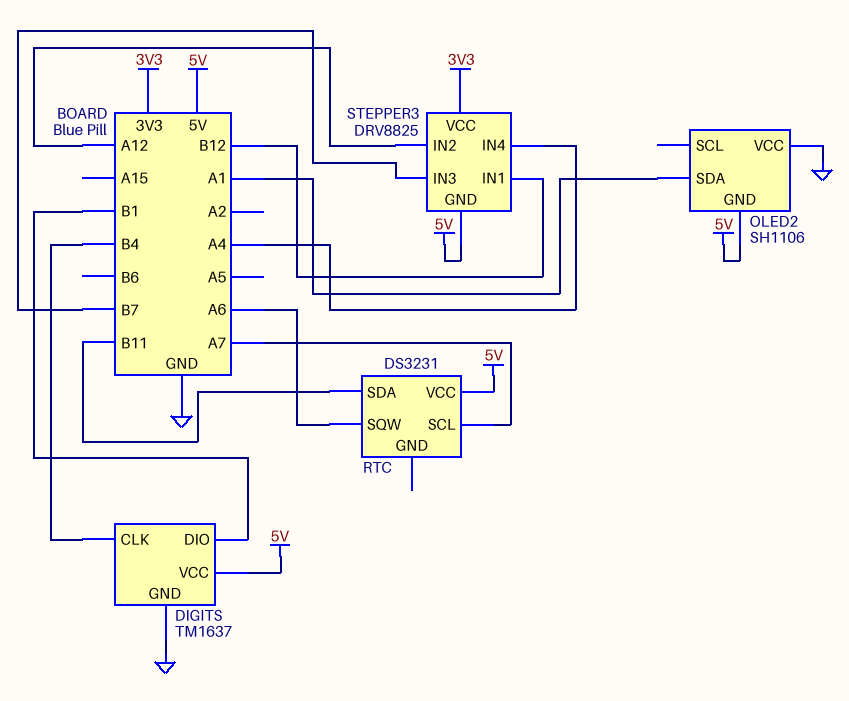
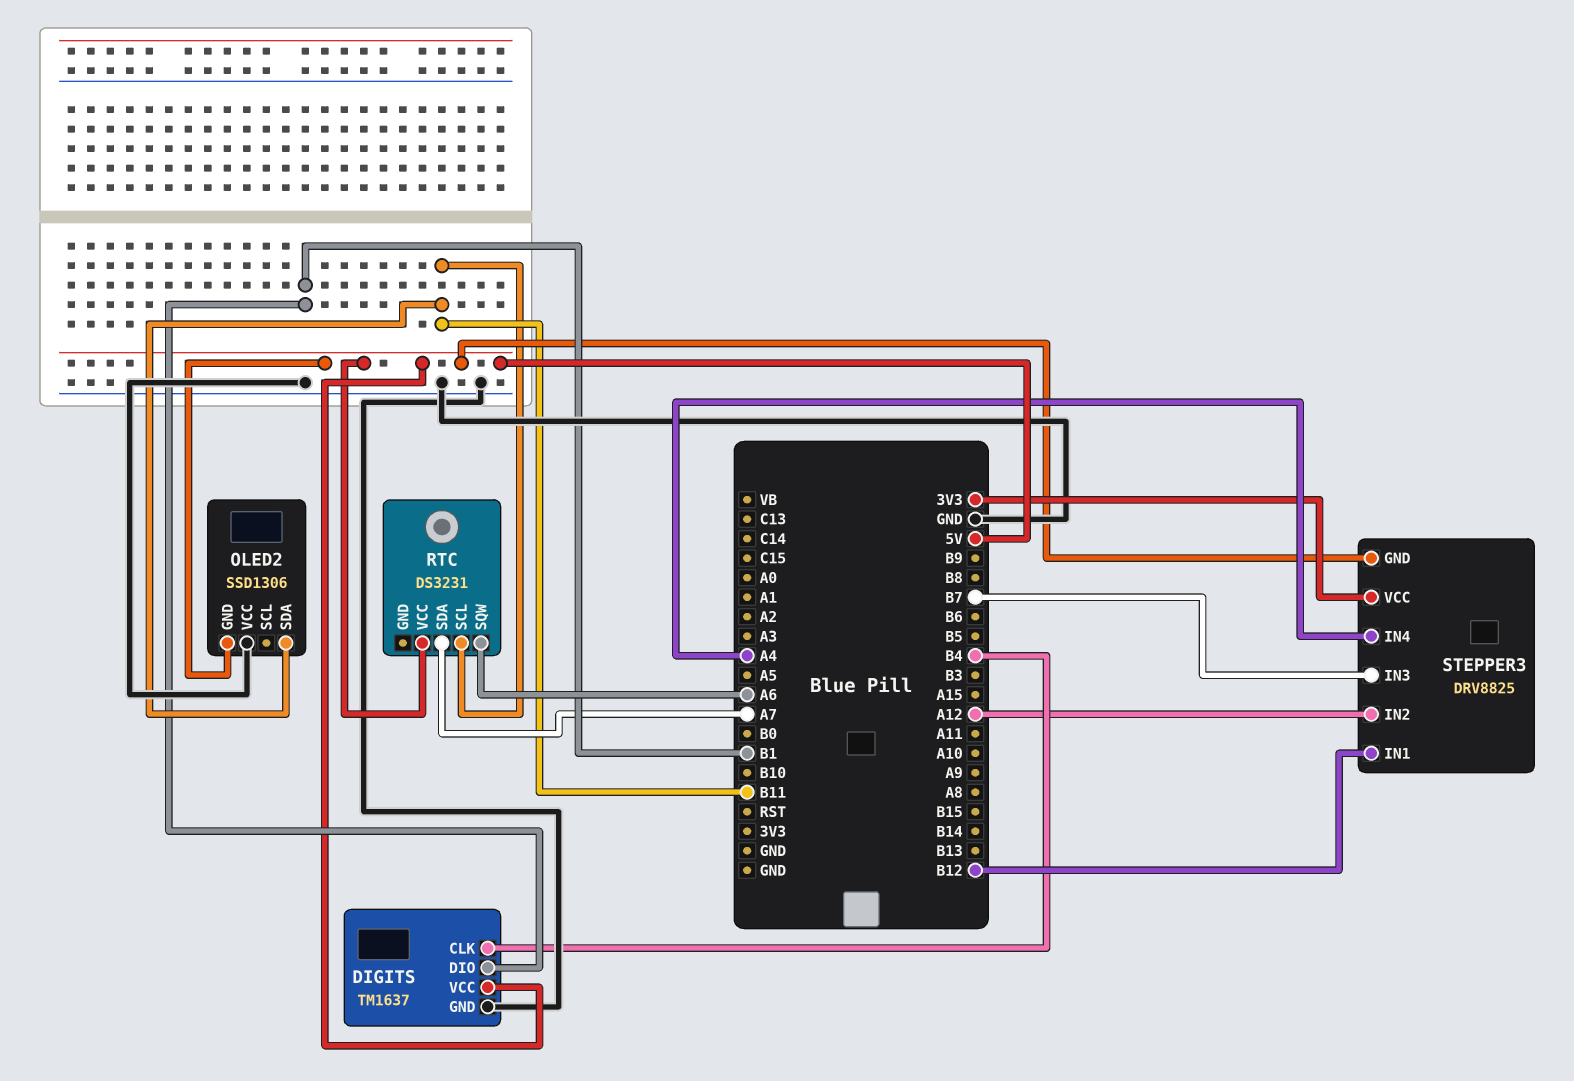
OLED2: SH1106 -> SSD1306
OLED2 pin SDA: A1 -> B11
RTC pin SCL: A7 -> B11
RTC pin SDA: B11 -> A7

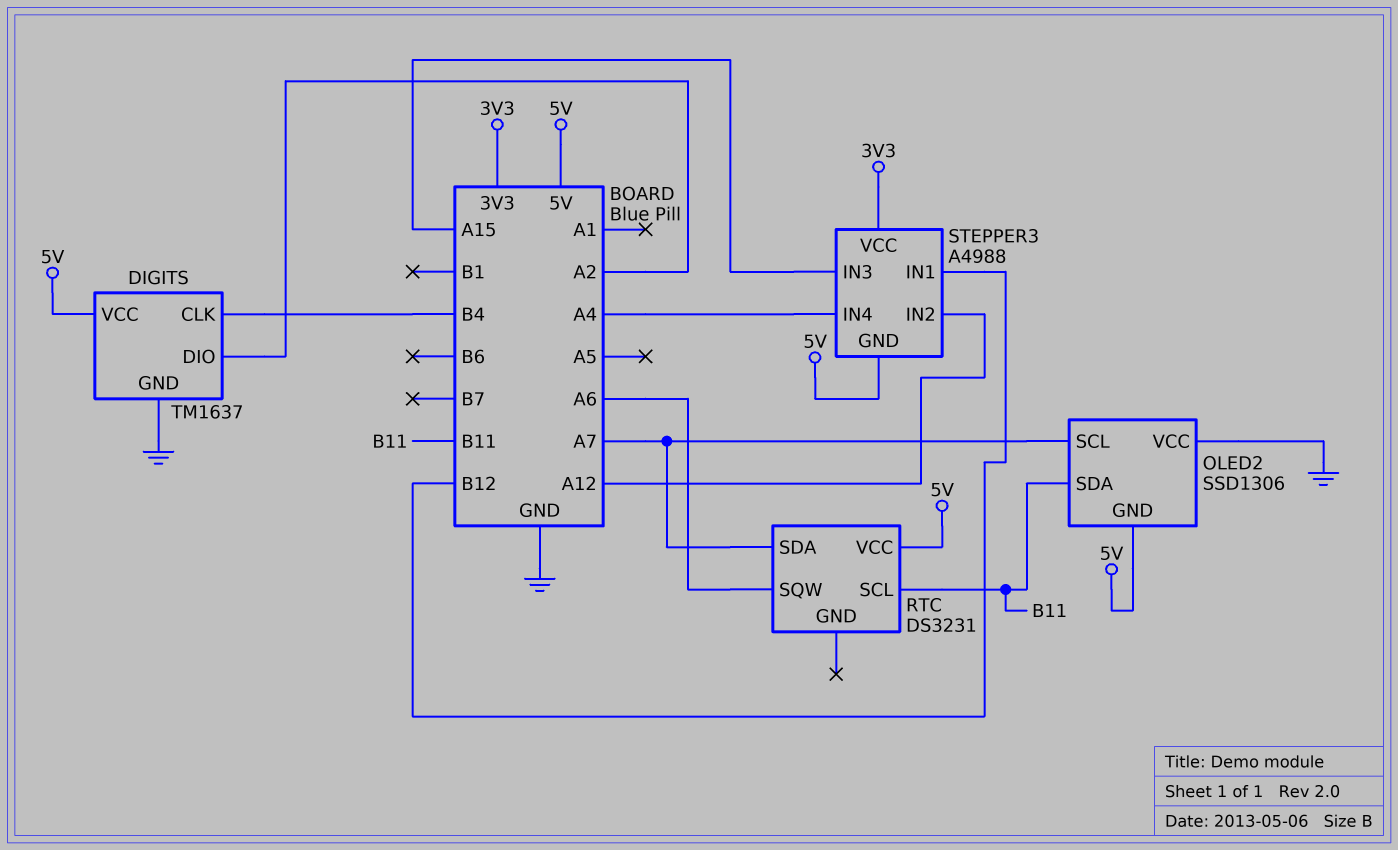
DIGITS pin DIO: B1 -> A2
OLED2 pin SCL: none -> A7
STEPPER3: DRV8825 -> A4988
STEPPER3 pin IN3: B7 -> A15

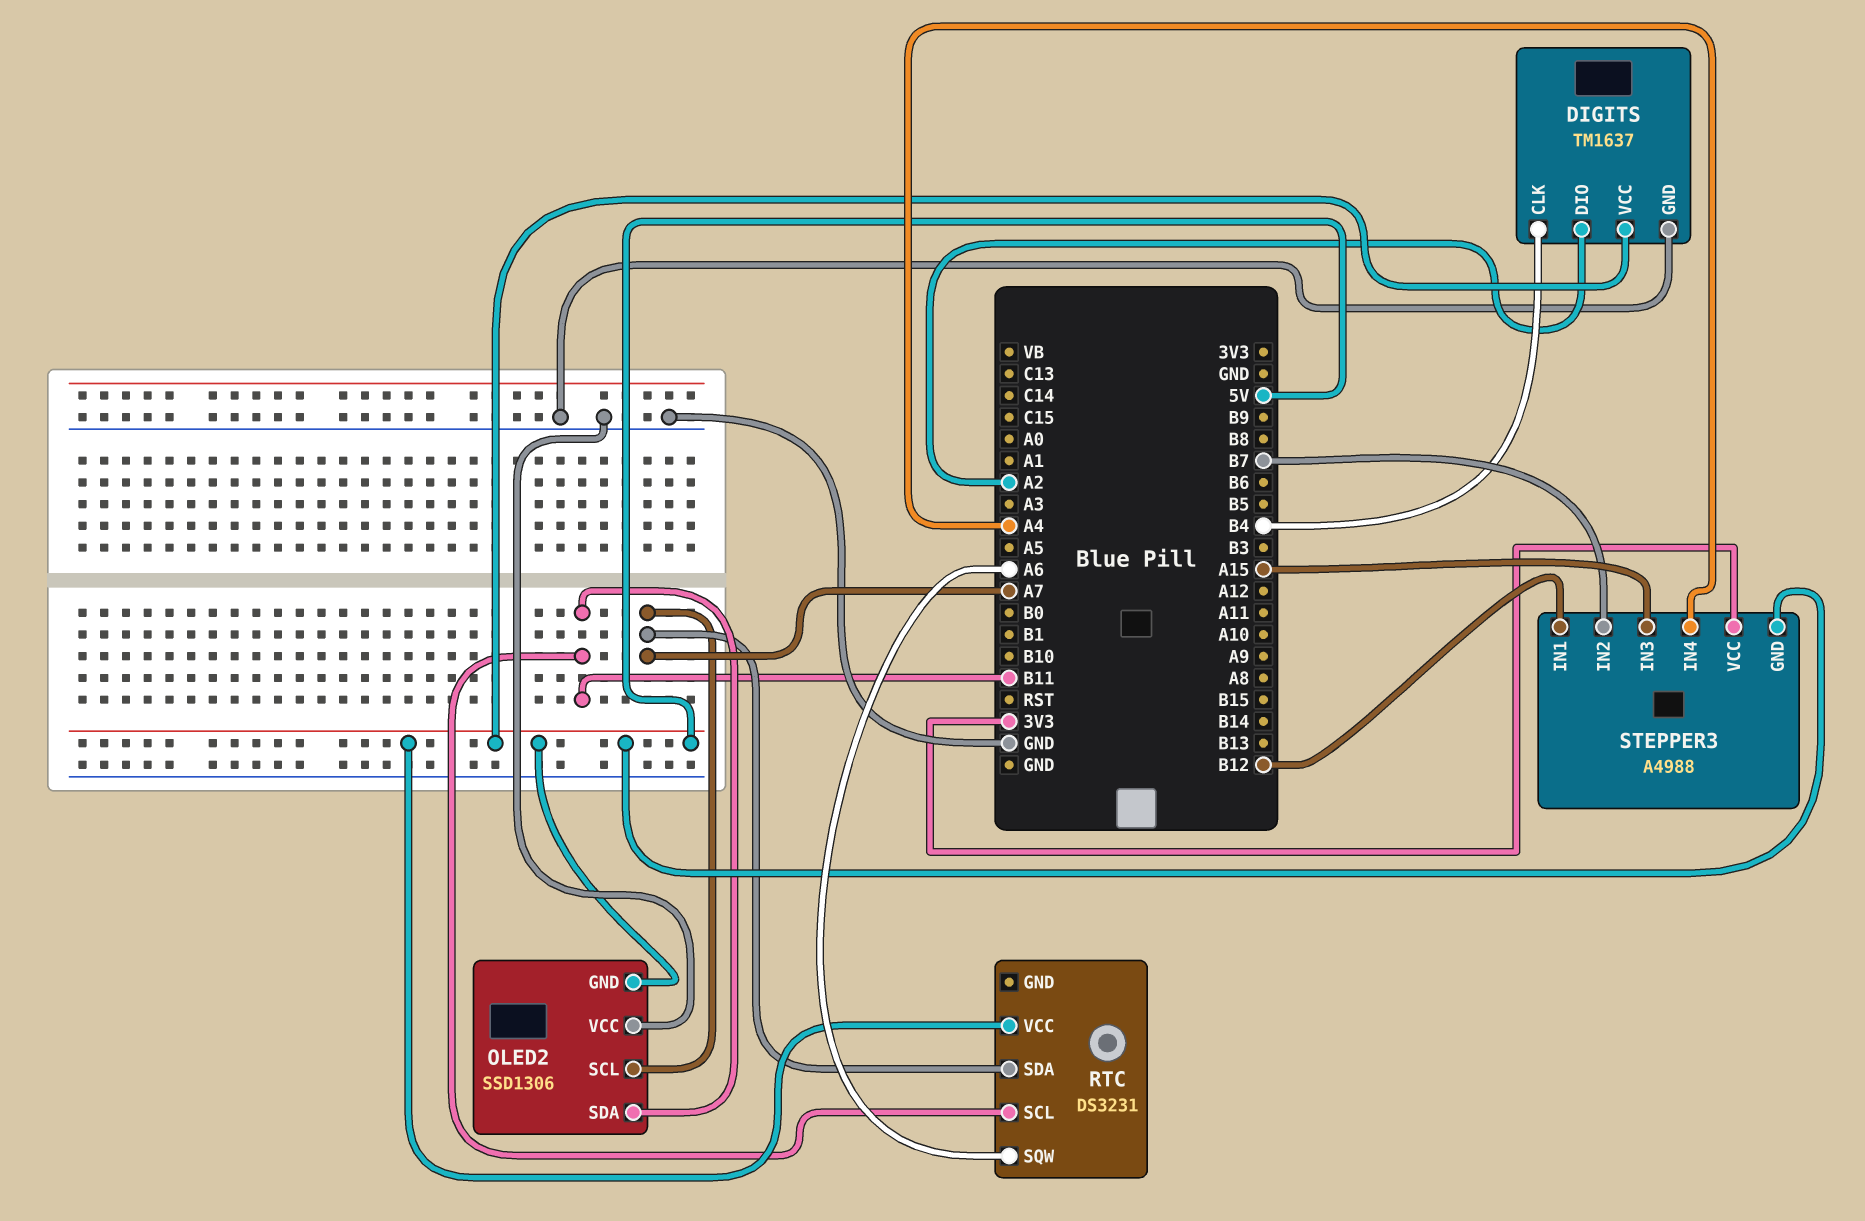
STEPPER3 pin IN2: A12 -> B7

